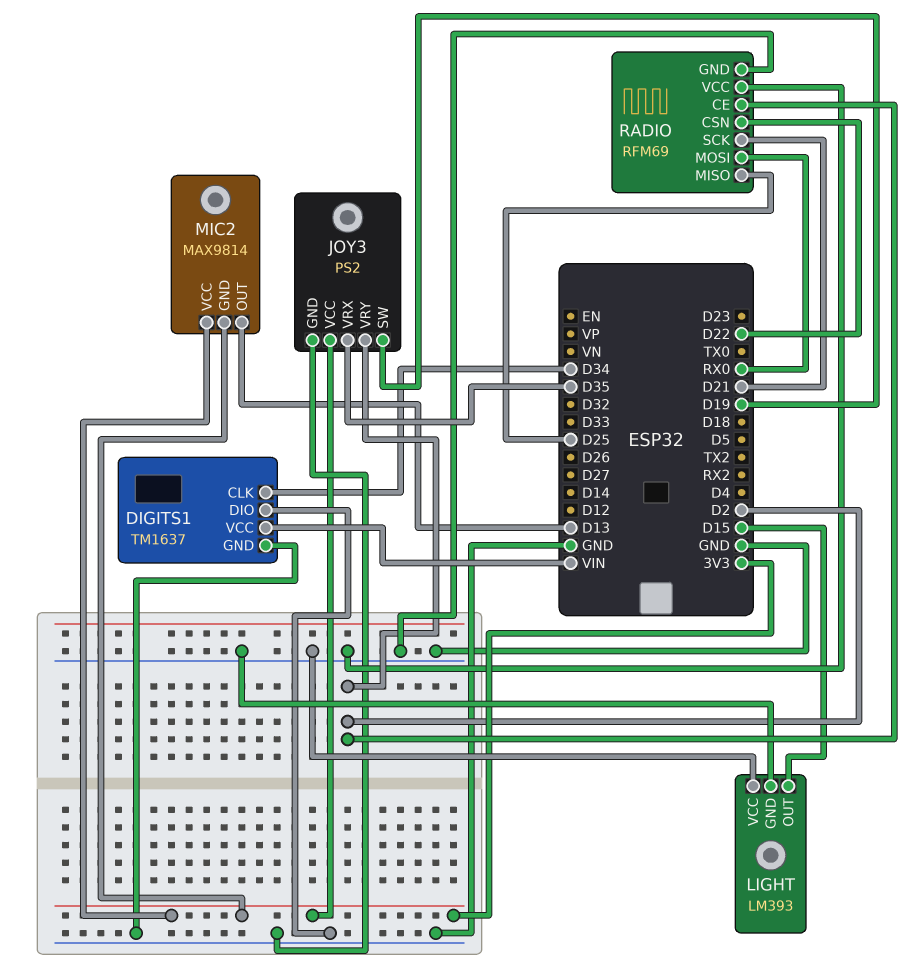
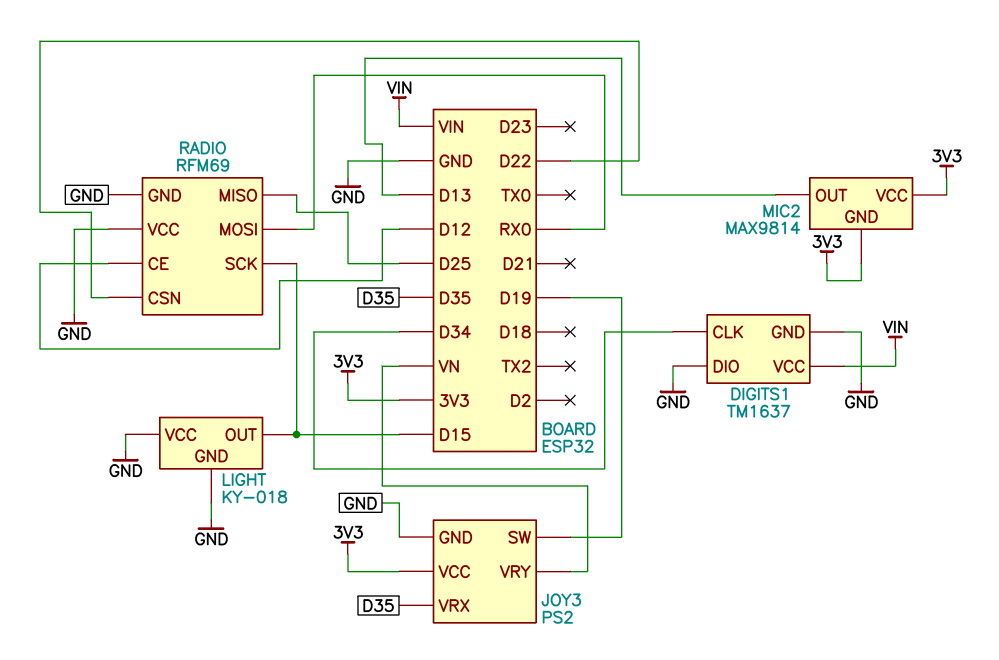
JOY3 pin VRY: D2 -> VN
LIGHT: LM393 -> KY-018
RADIO pin CE: D2 -> D12
RADIO pin SCK: D21 -> D15

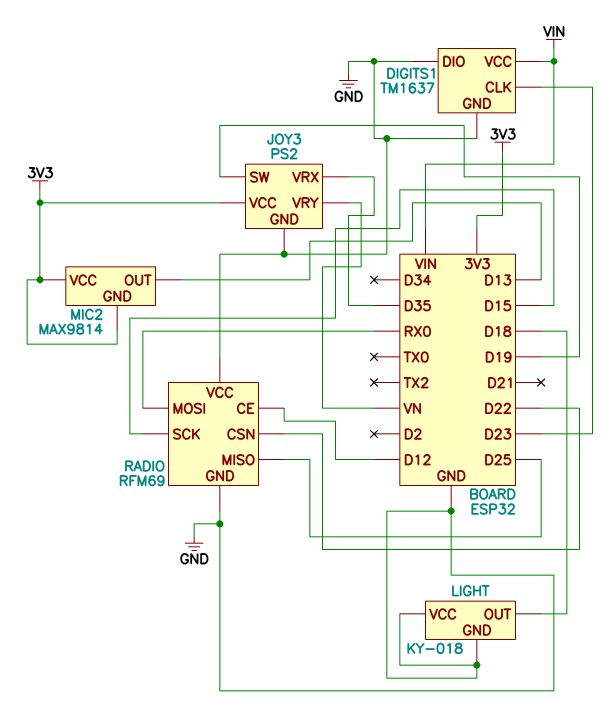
DIGITS1 pin CLK: D34 -> D23
LIGHT pin OUT: D15 -> D18

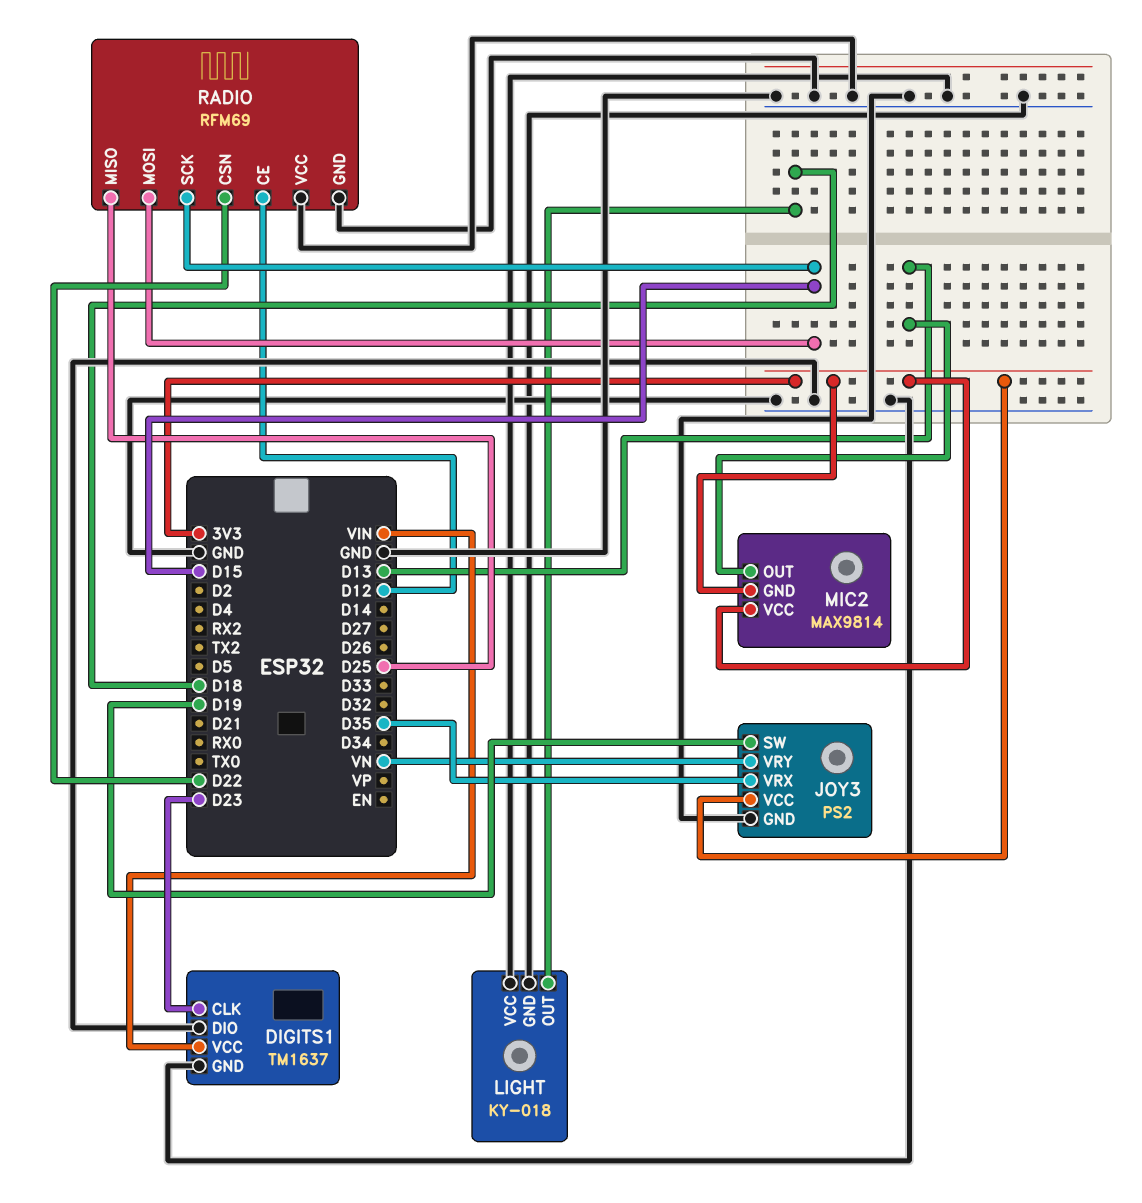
RADIO pin MOSI: RX0 -> D15

